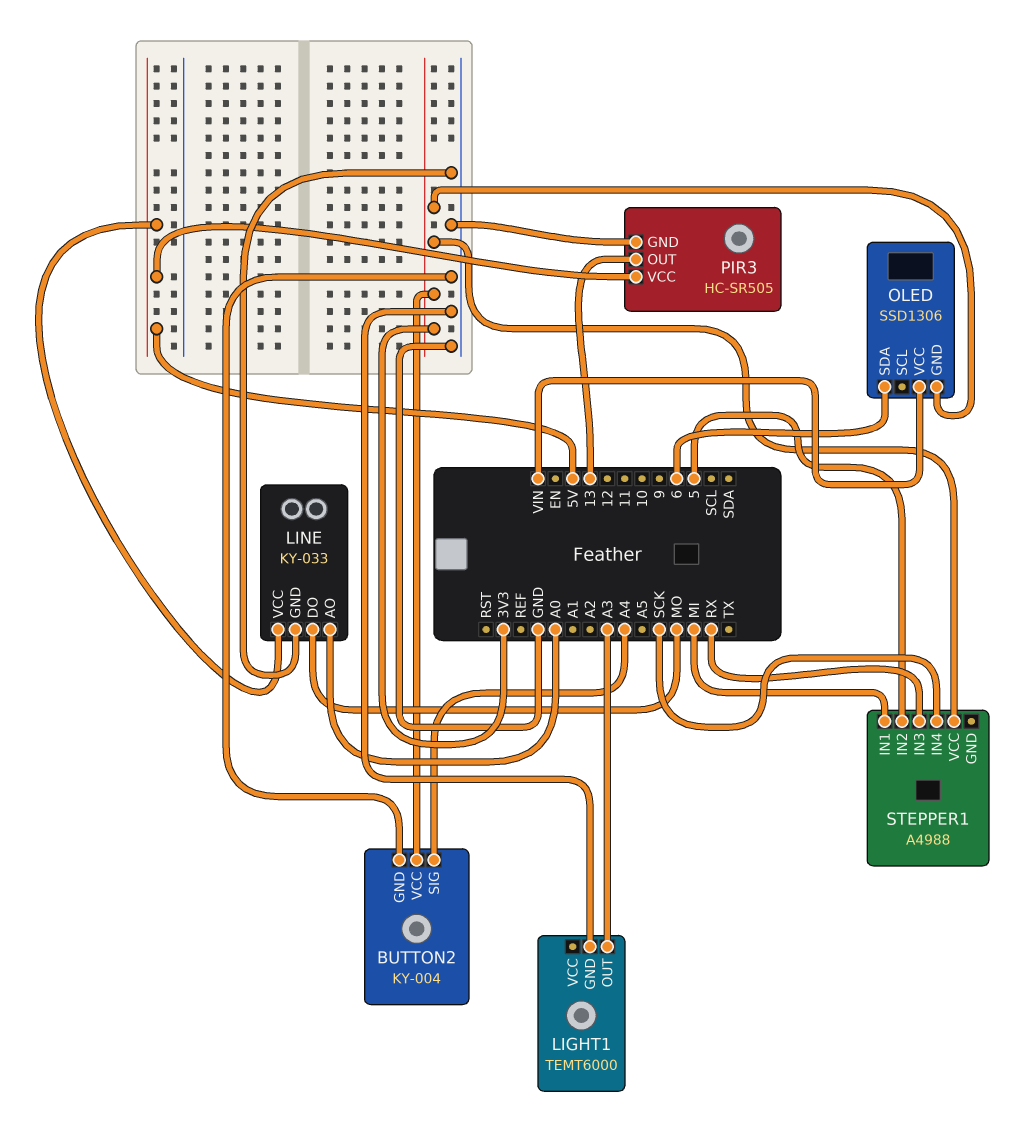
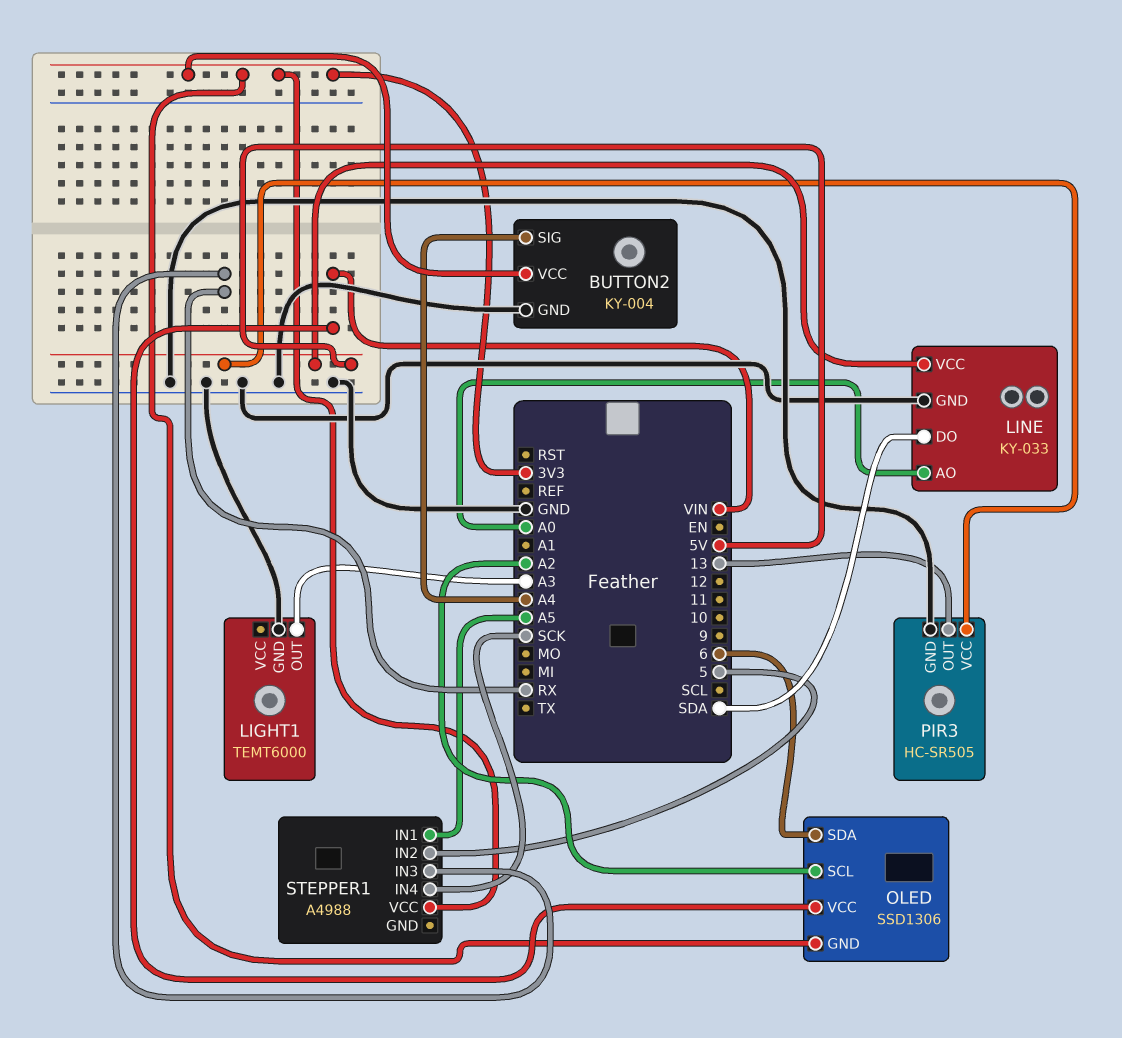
LINE pin DO: MO -> SDA
OLED pin SCL: none -> A2
STEPPER1 pin IN1: MI -> A5

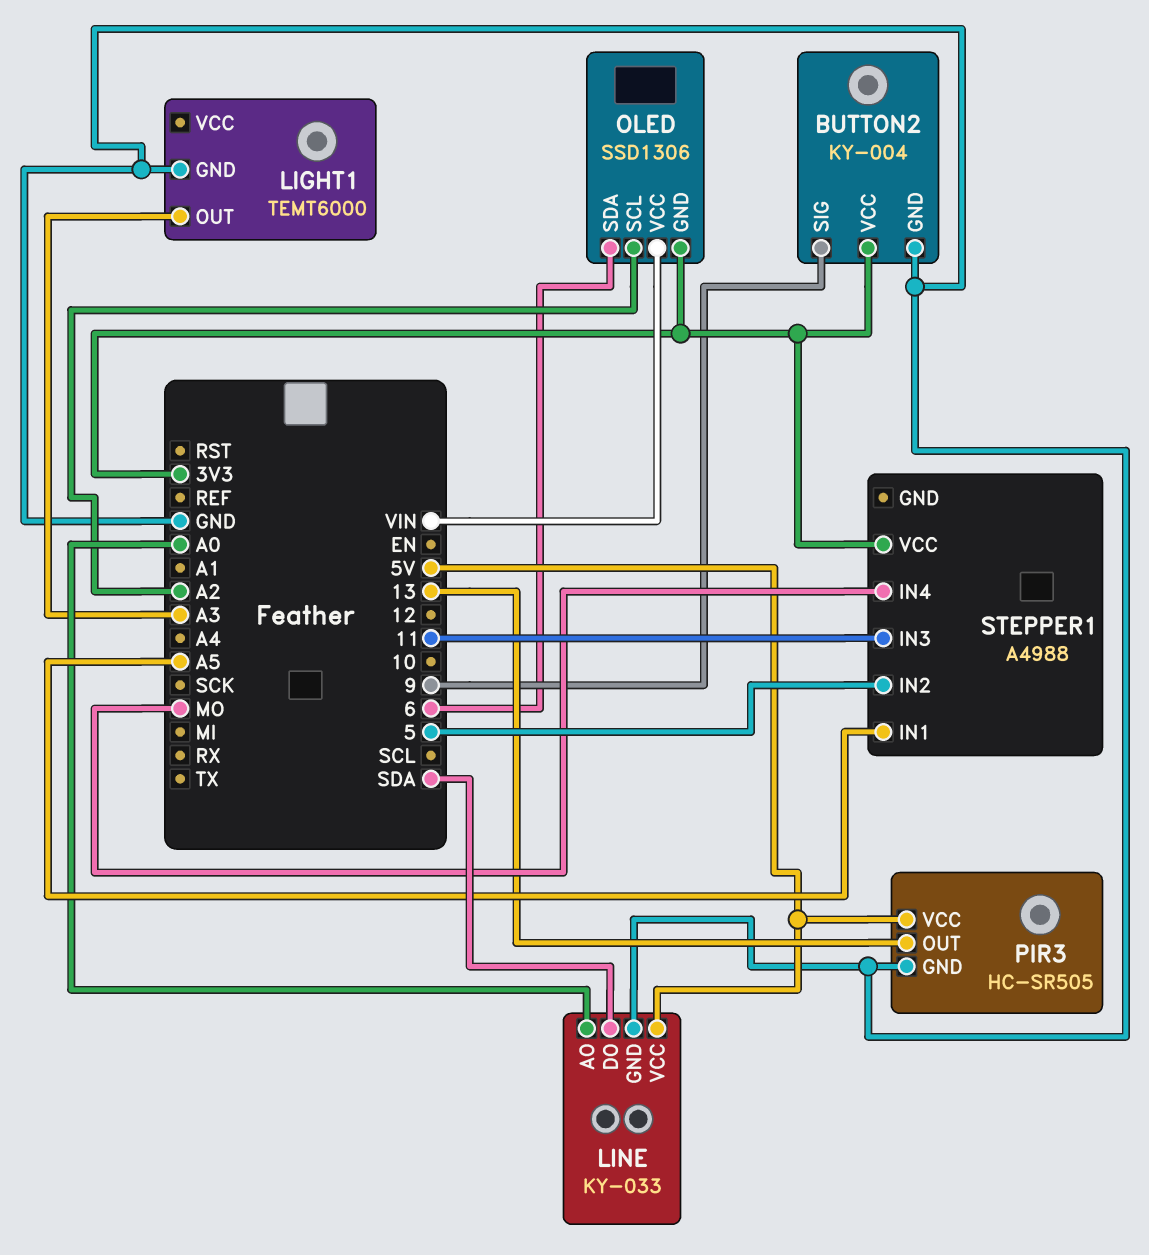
BUTTON2 pin SIG: A4 -> 9
STEPPER1 pin IN3: RX -> 11
STEPPER1 pin IN4: SCK -> MO

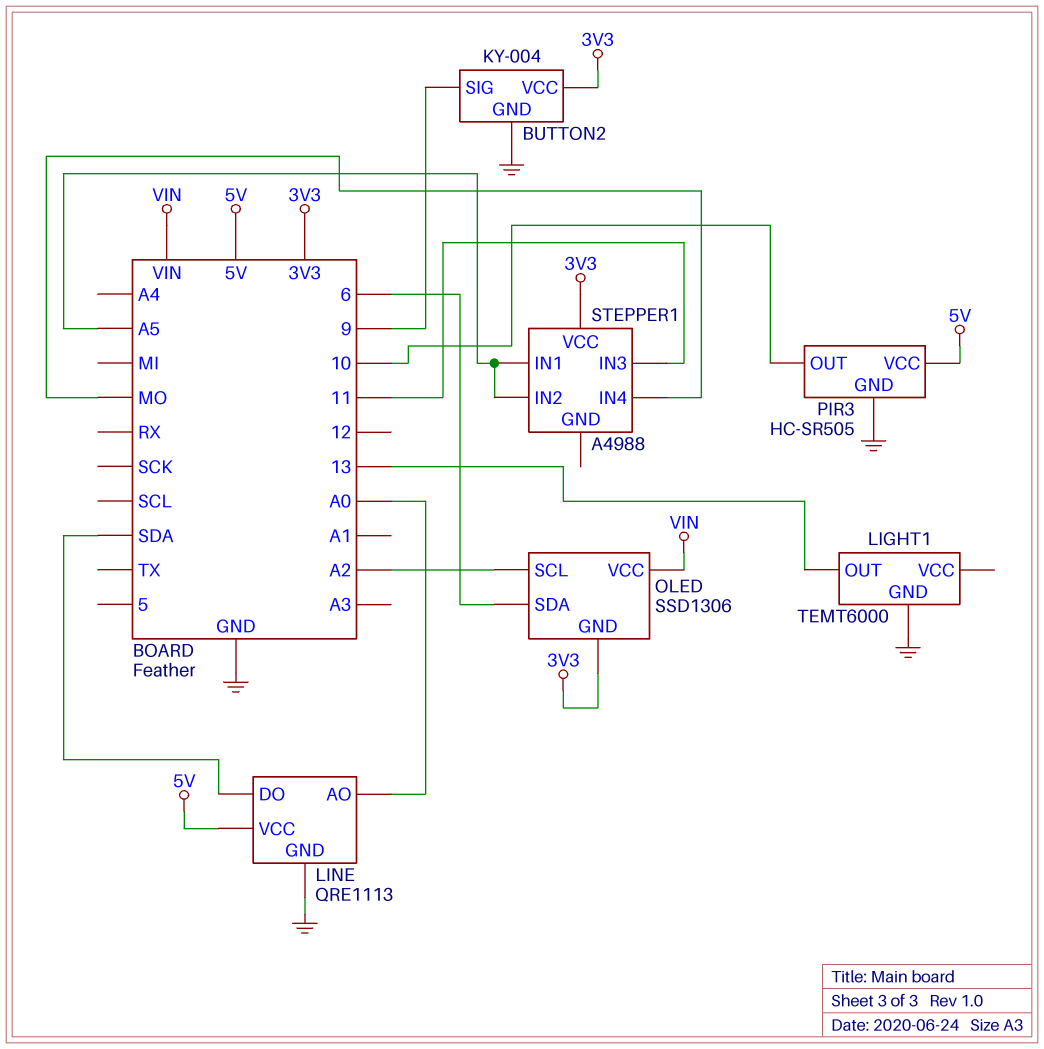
LIGHT1 pin OUT: A3 -> 13
LINE: KY-033 -> QRE1113
PIR3 pin OUT: 13 -> 10
STEPPER1 pin IN2: 5 -> A5

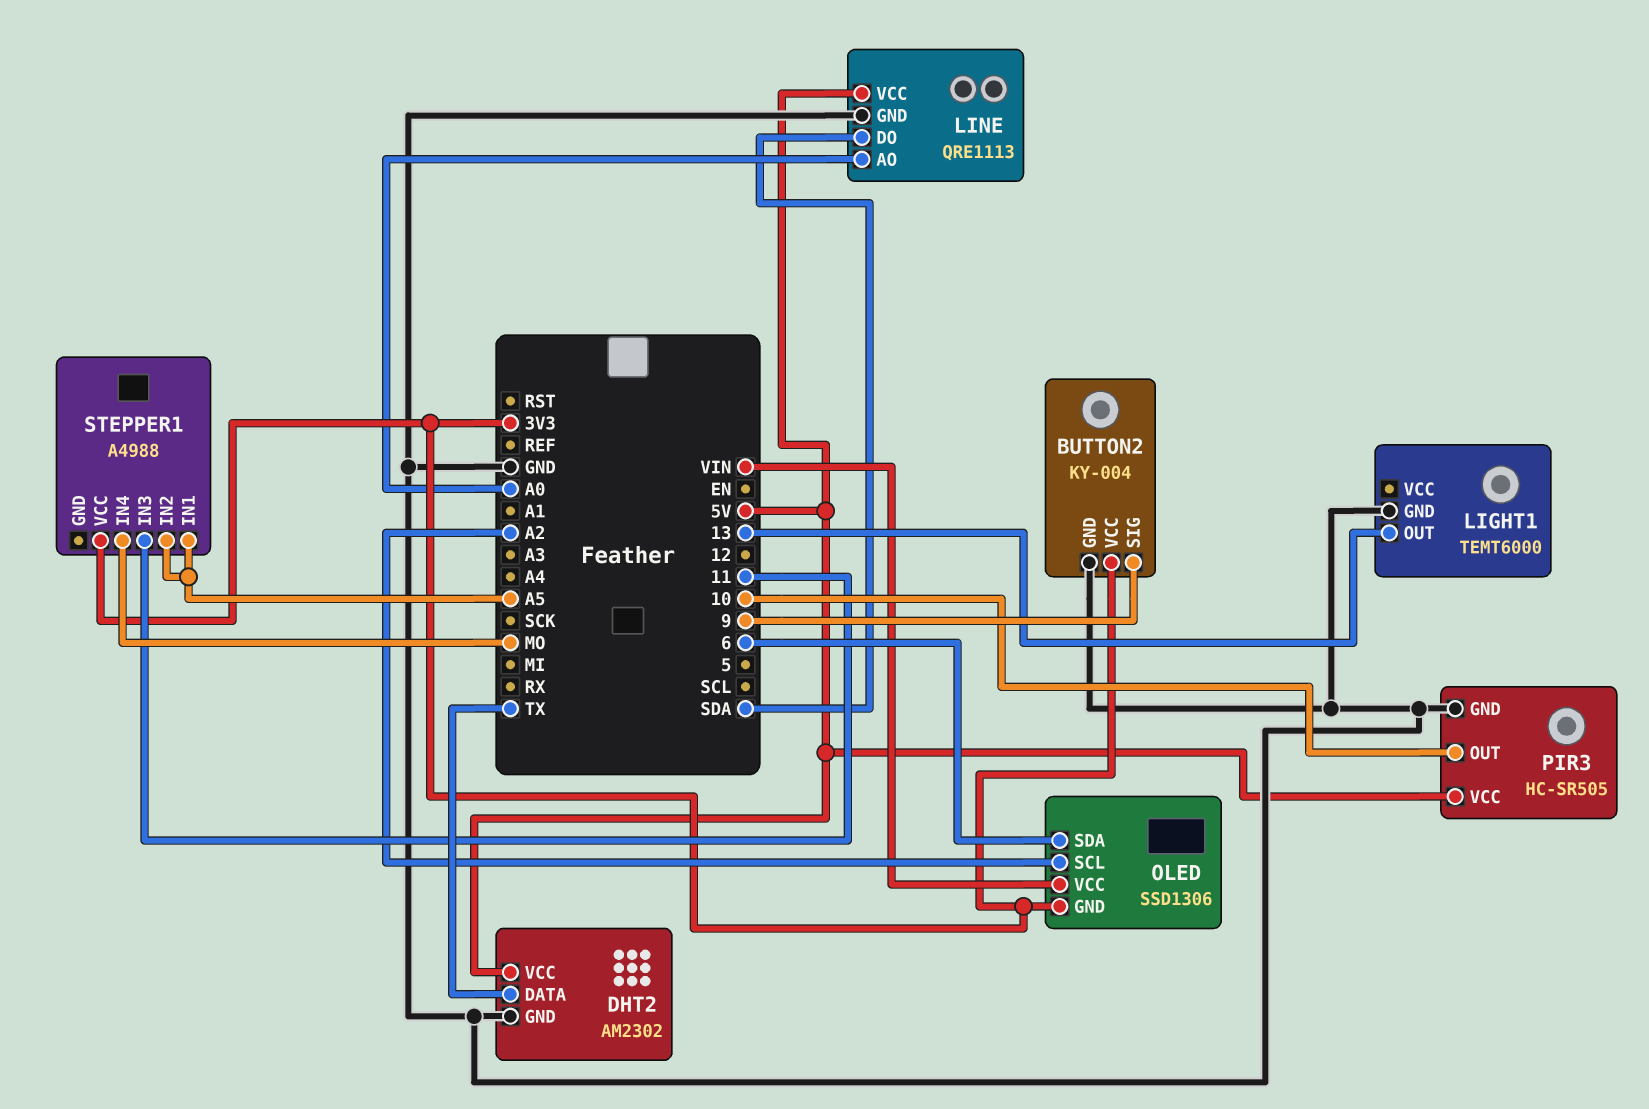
DHT2: none -> AM2302
DHT2 pin DATA: none -> TX
DHT2 pin GND: none -> GND
DHT2 pin VCC: none -> 5V

